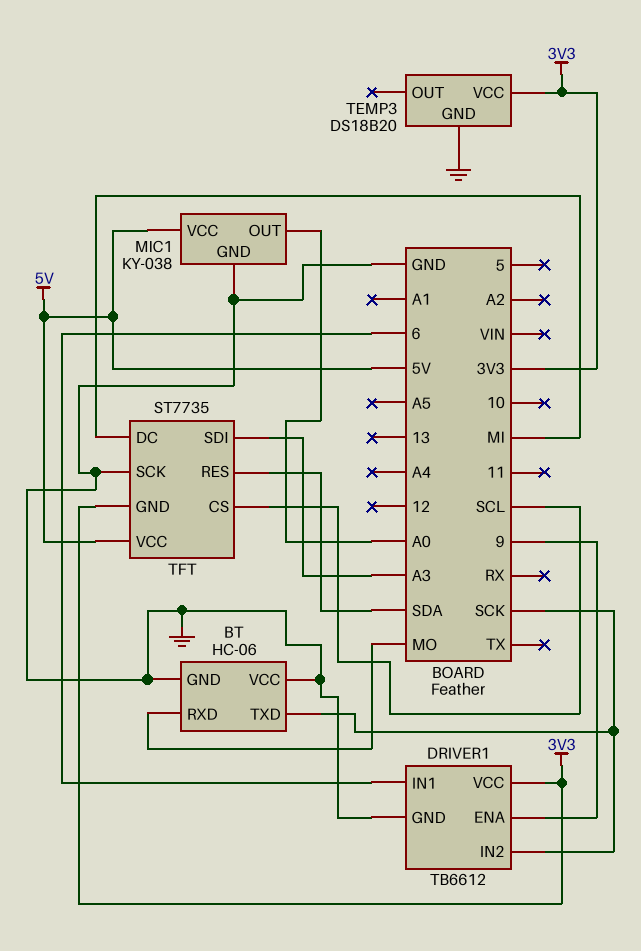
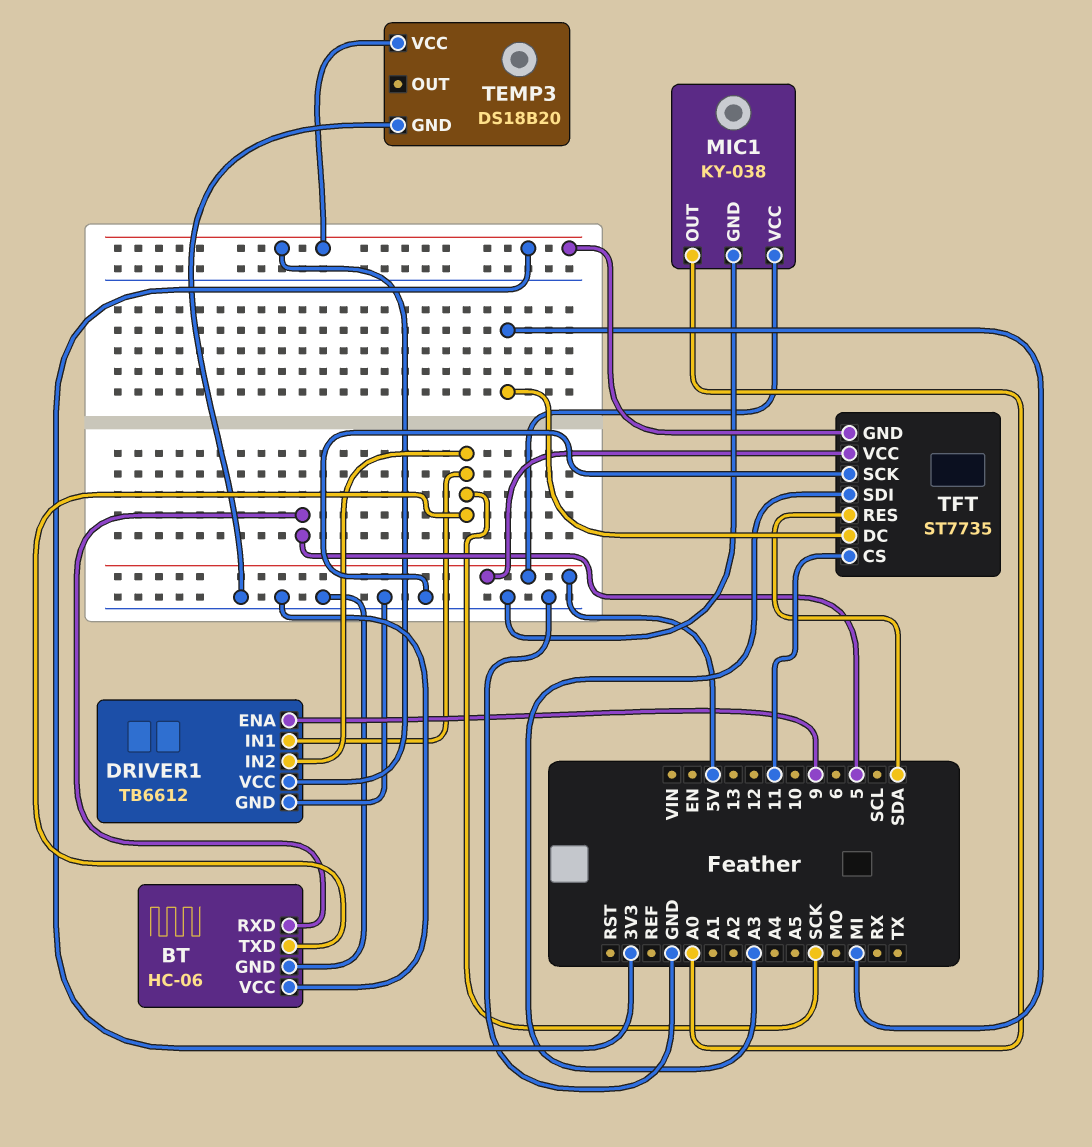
BT pin RXD: MO -> 5
DRIVER1 pin IN1: 6 -> SCK
TFT pin CS: SCL -> 11

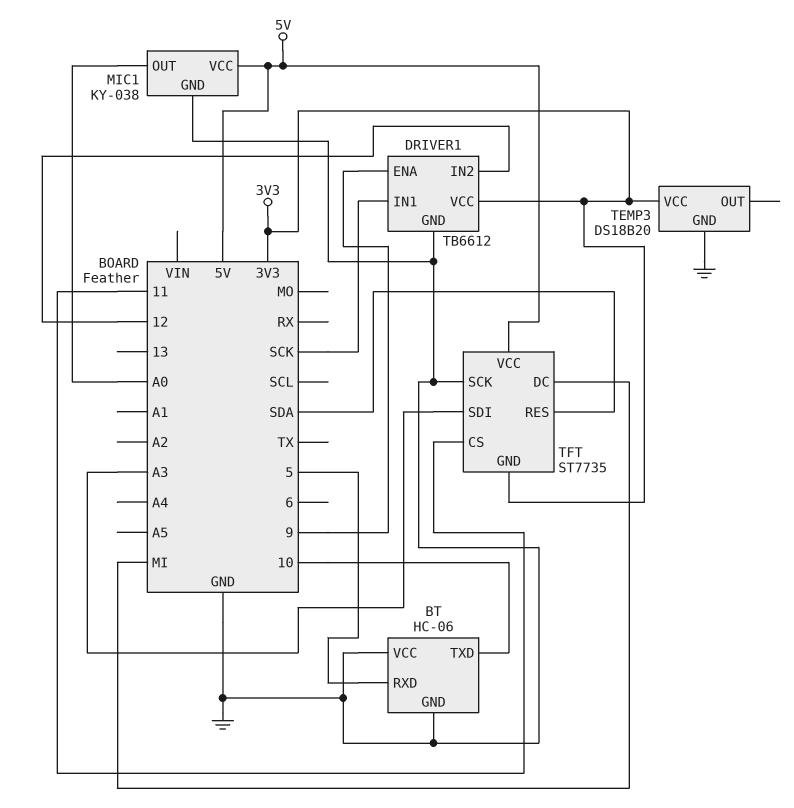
BT pin TXD: SCK -> 10
DRIVER1 pin IN2: SCK -> 12

